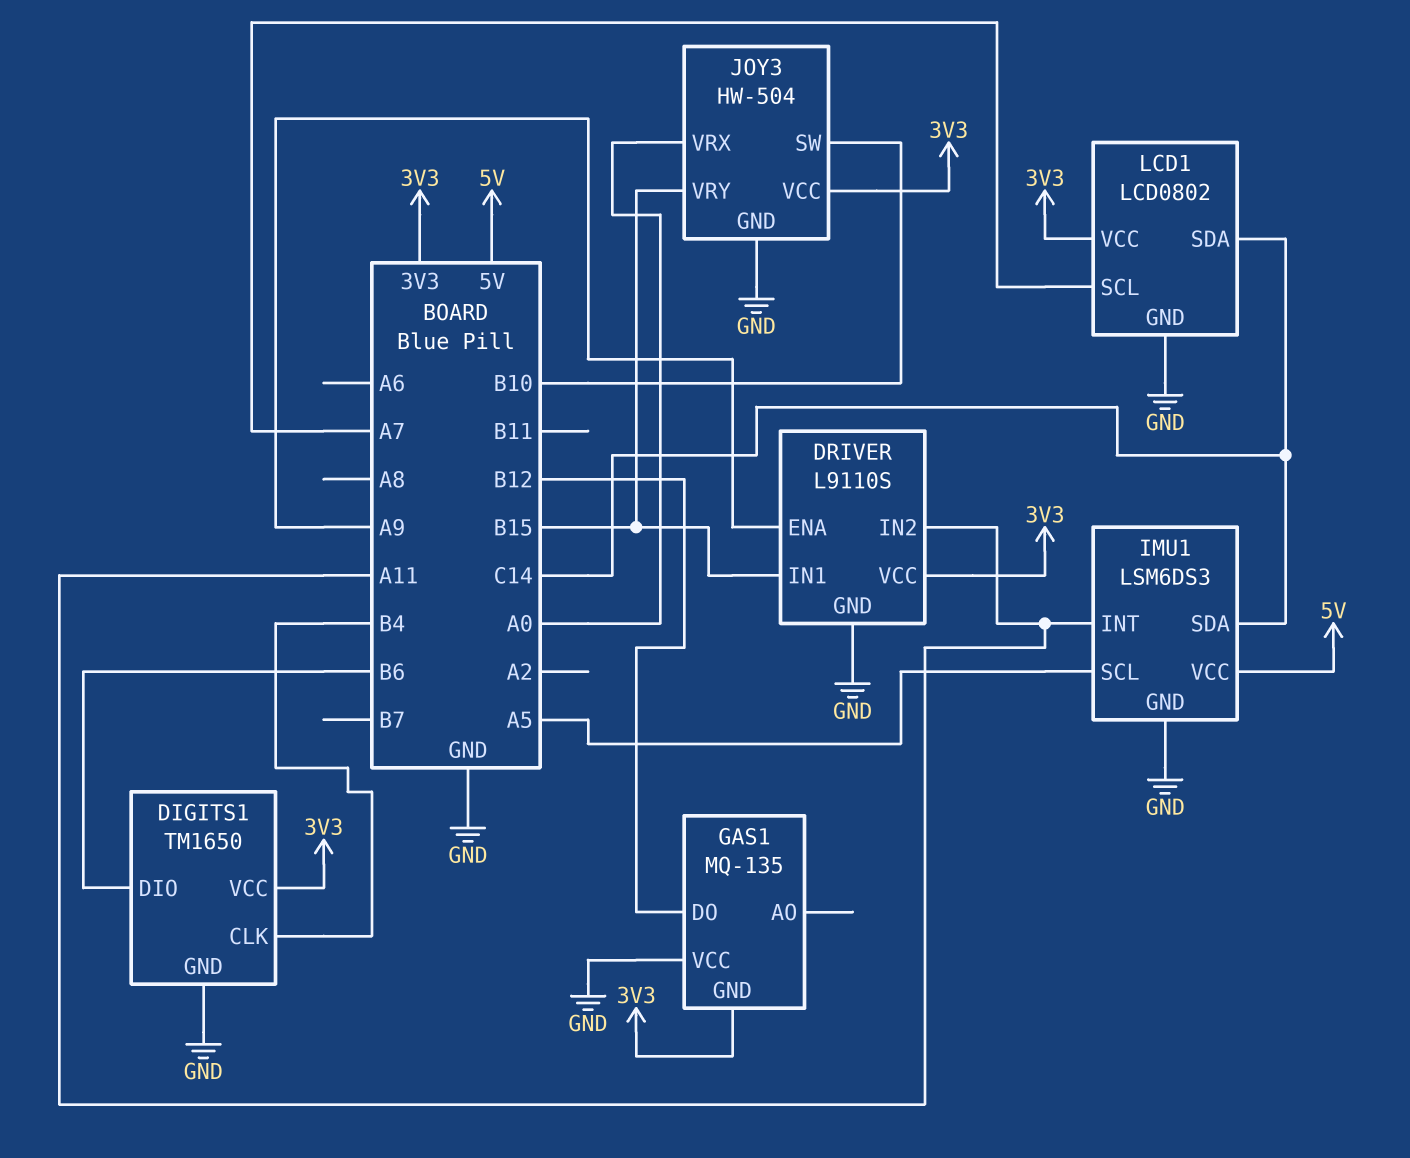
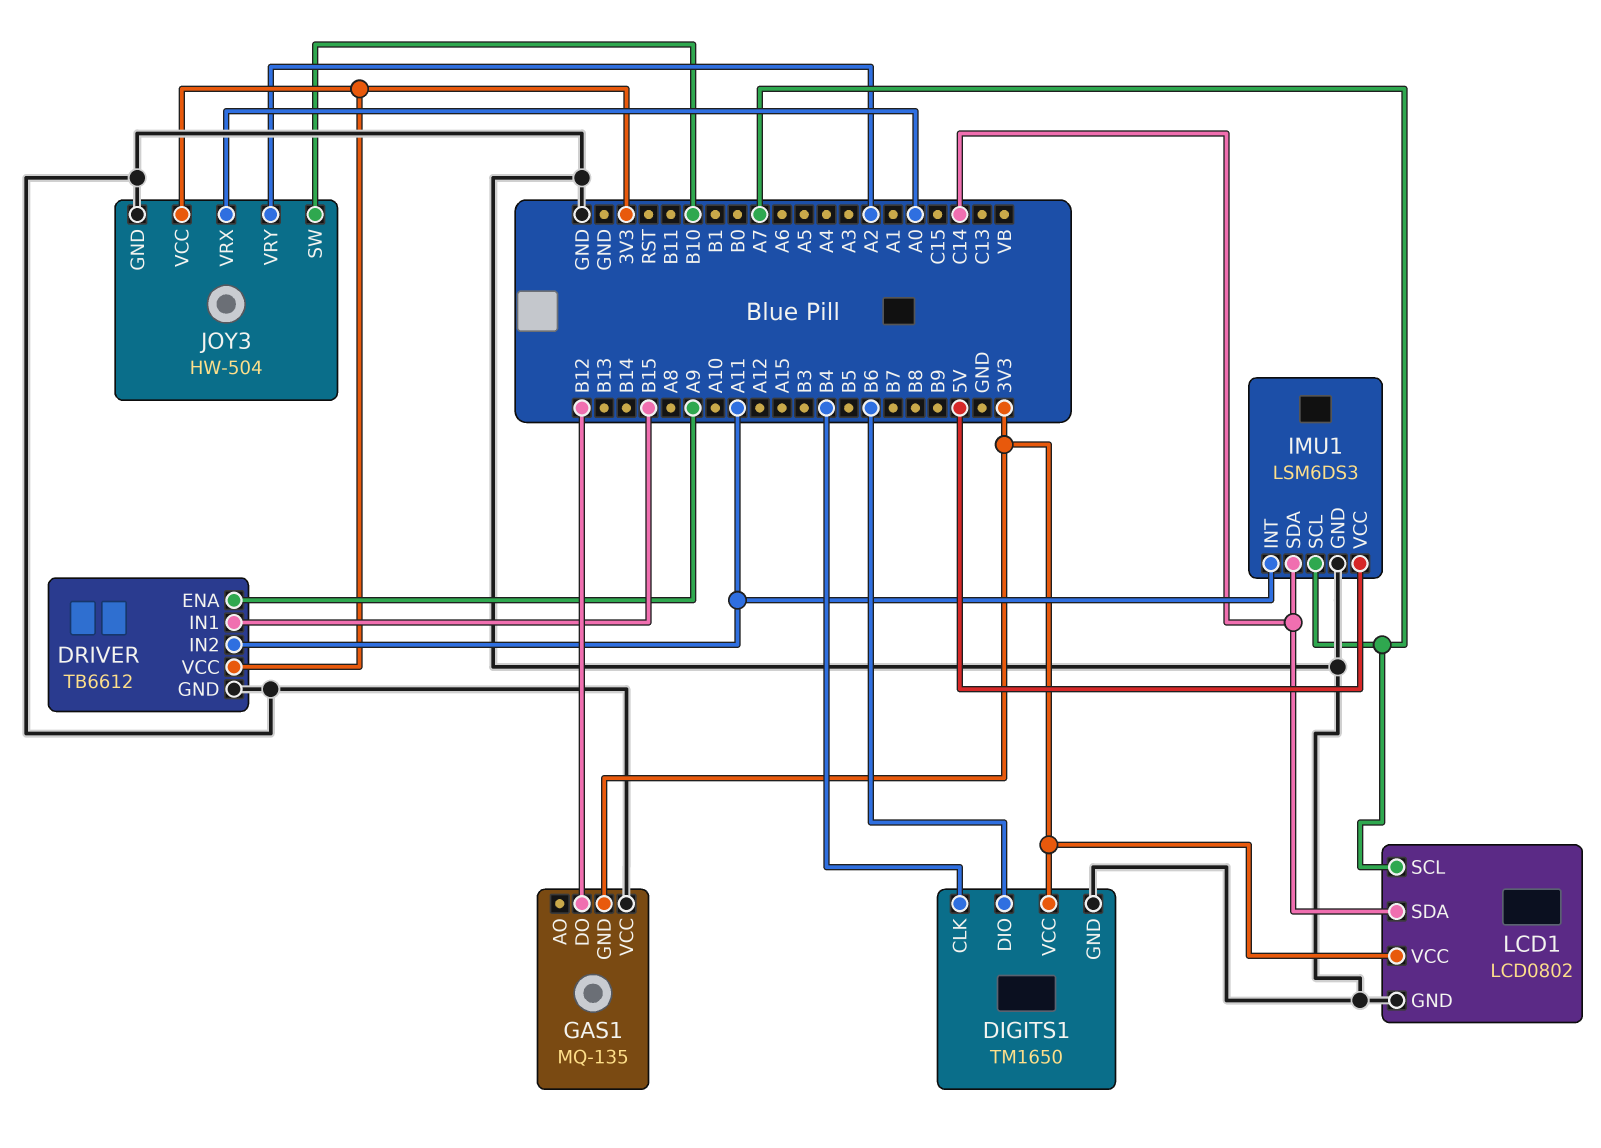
DRIVER: L9110S -> TB6612
IMU1 pin SCL: A5 -> A7
JOY3 pin VRY: B15 -> A2

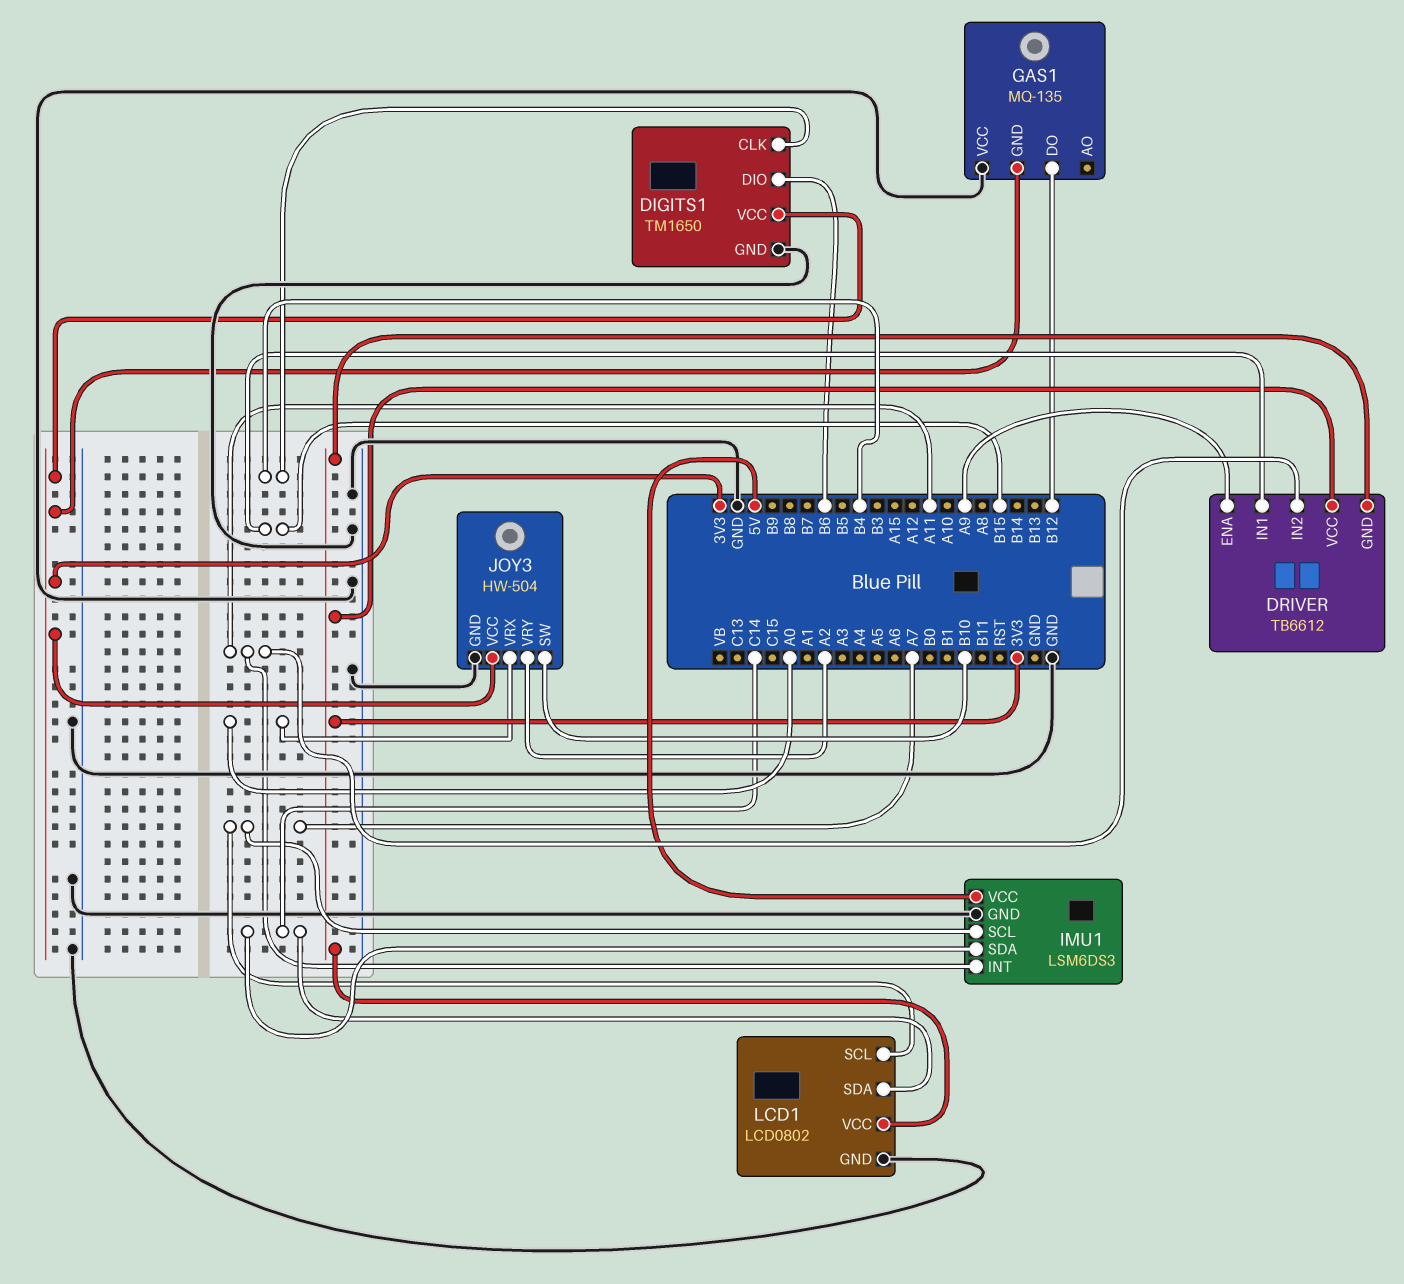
DRIVER pin GND: GND -> 3V3

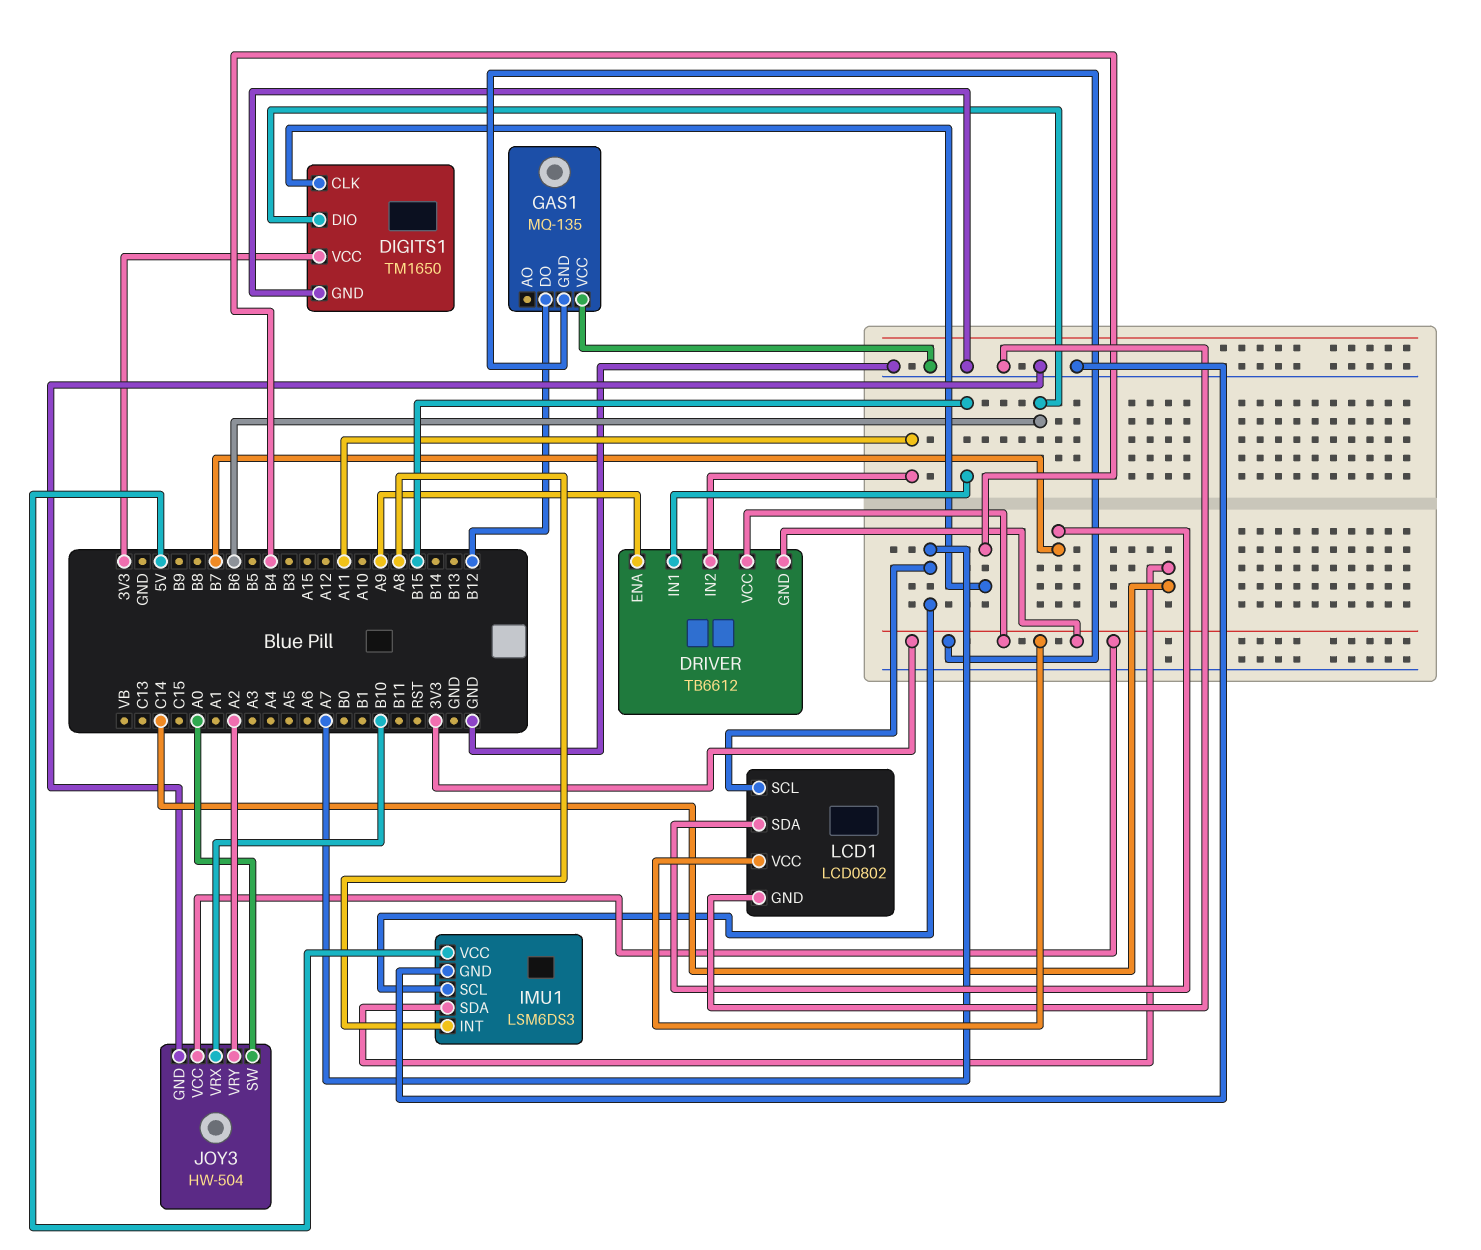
IMU1 pin INT: A11 -> A8
JOY3 pin SW: B10 -> A0
JOY3 pin VRX: A0 -> B10
LCD1 pin SDA: C14 -> B7

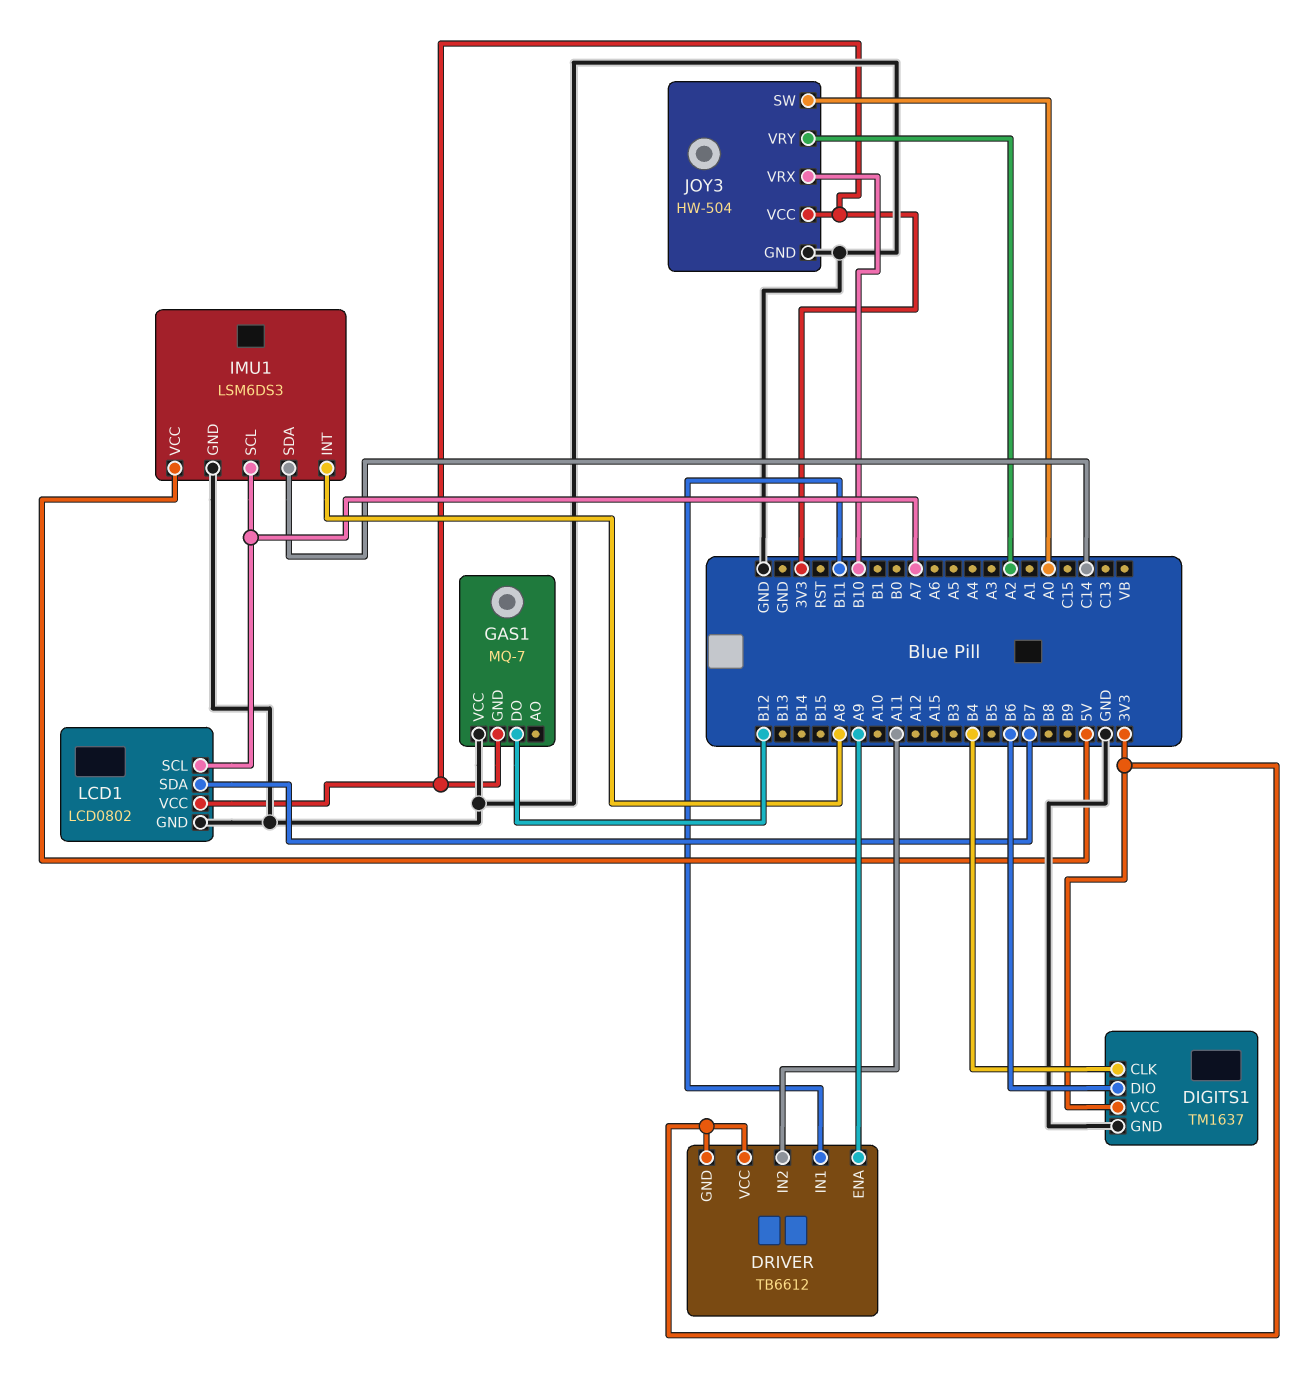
DIGITS1: TM1650 -> TM1637
DRIVER pin IN1: B15 -> B11
GAS1: MQ-135 -> MQ-7

